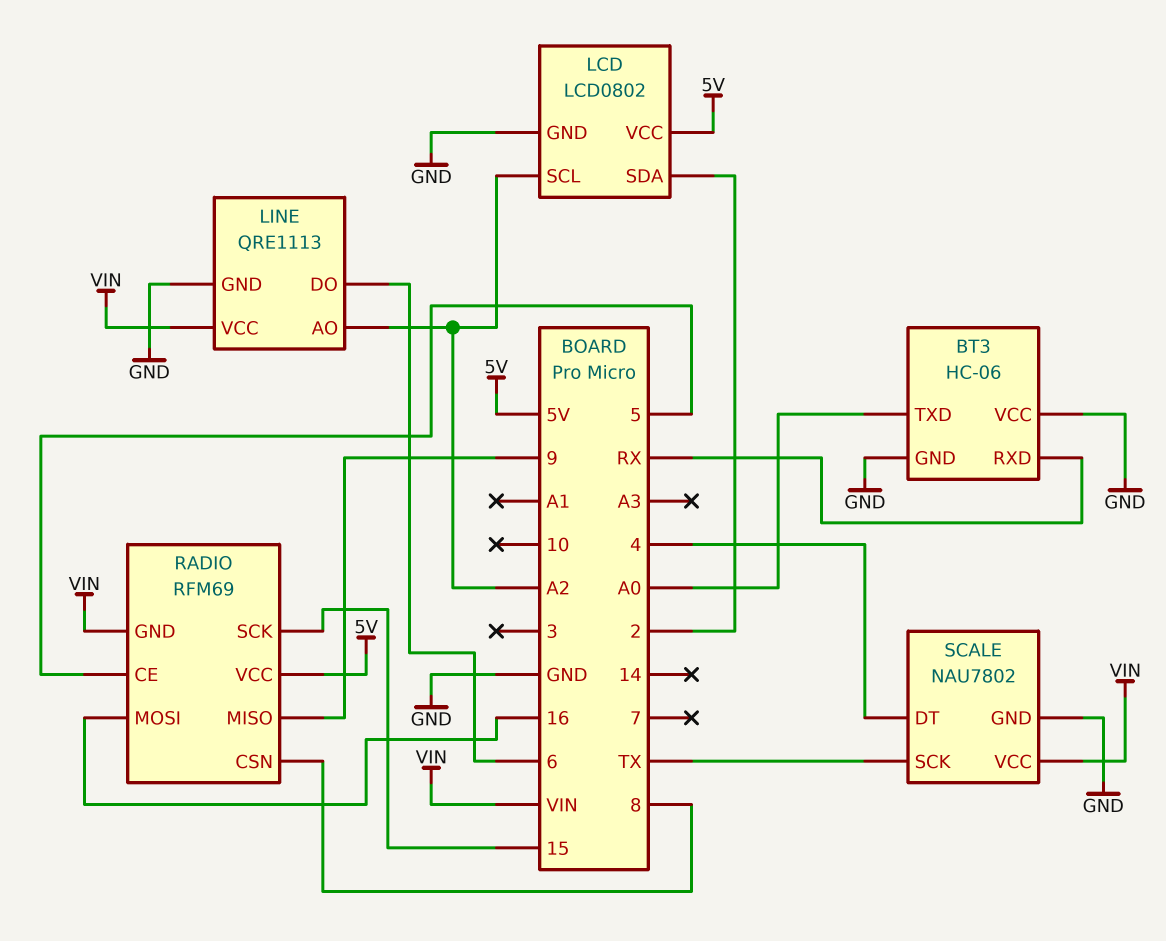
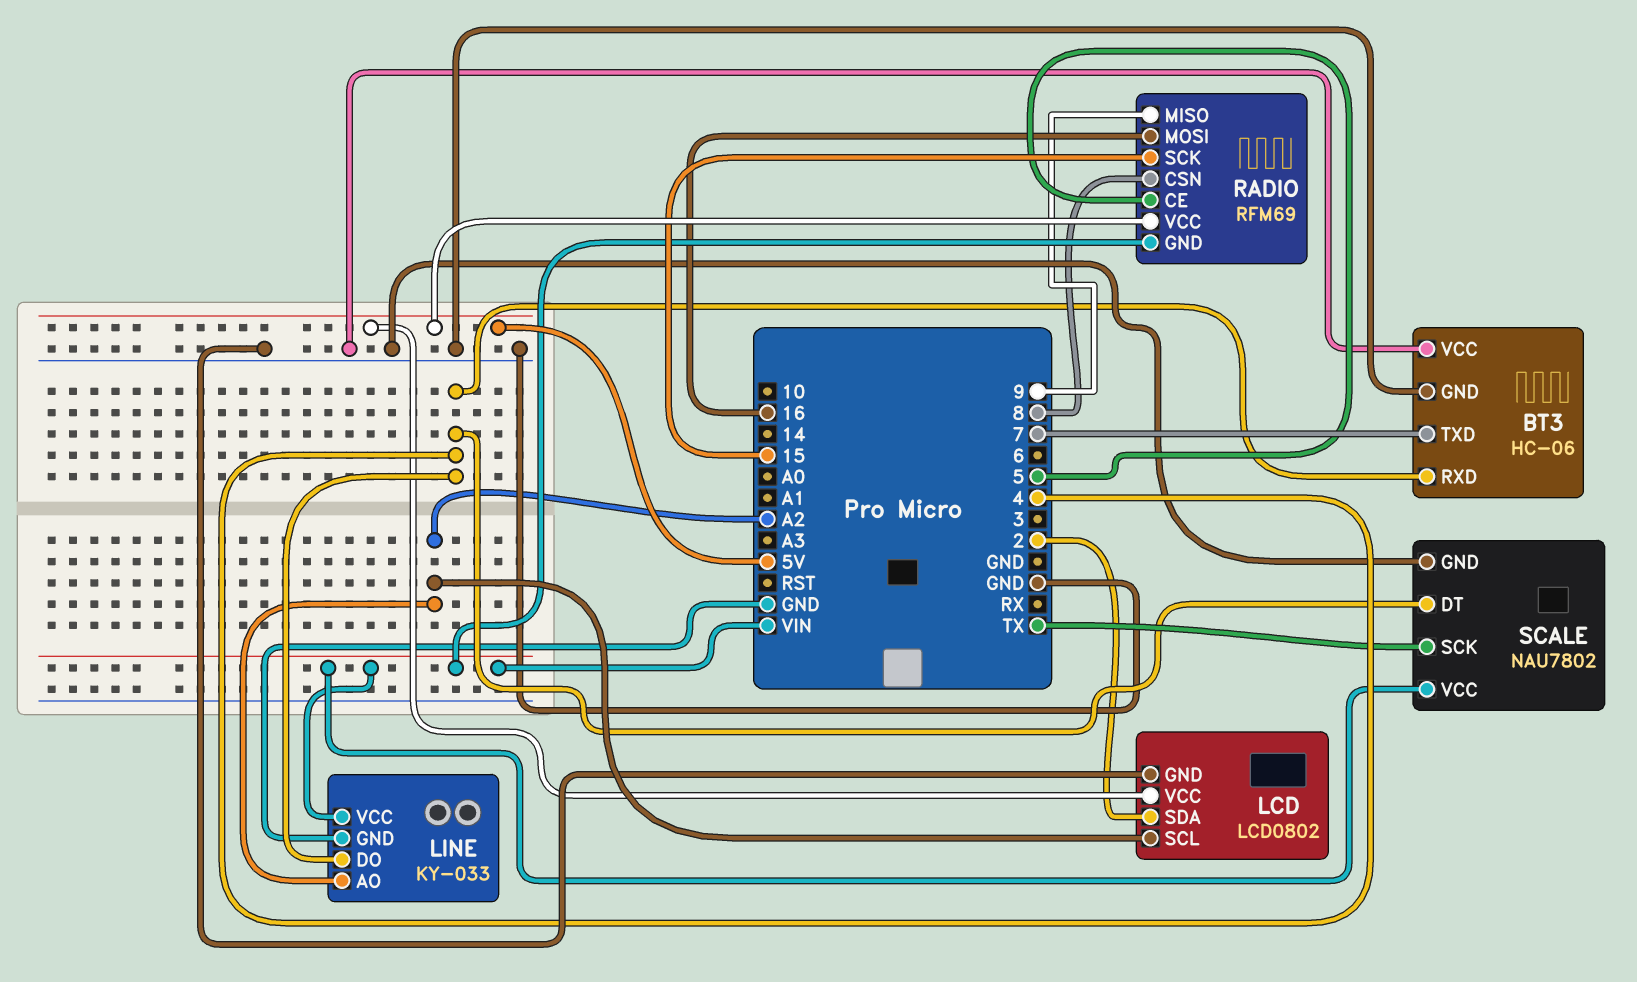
BT3 pin RXD: RX -> 4
BT3 pin TXD: A0 -> 7
LINE: QRE1113 -> KY-033
LINE pin DO: 6 -> 4

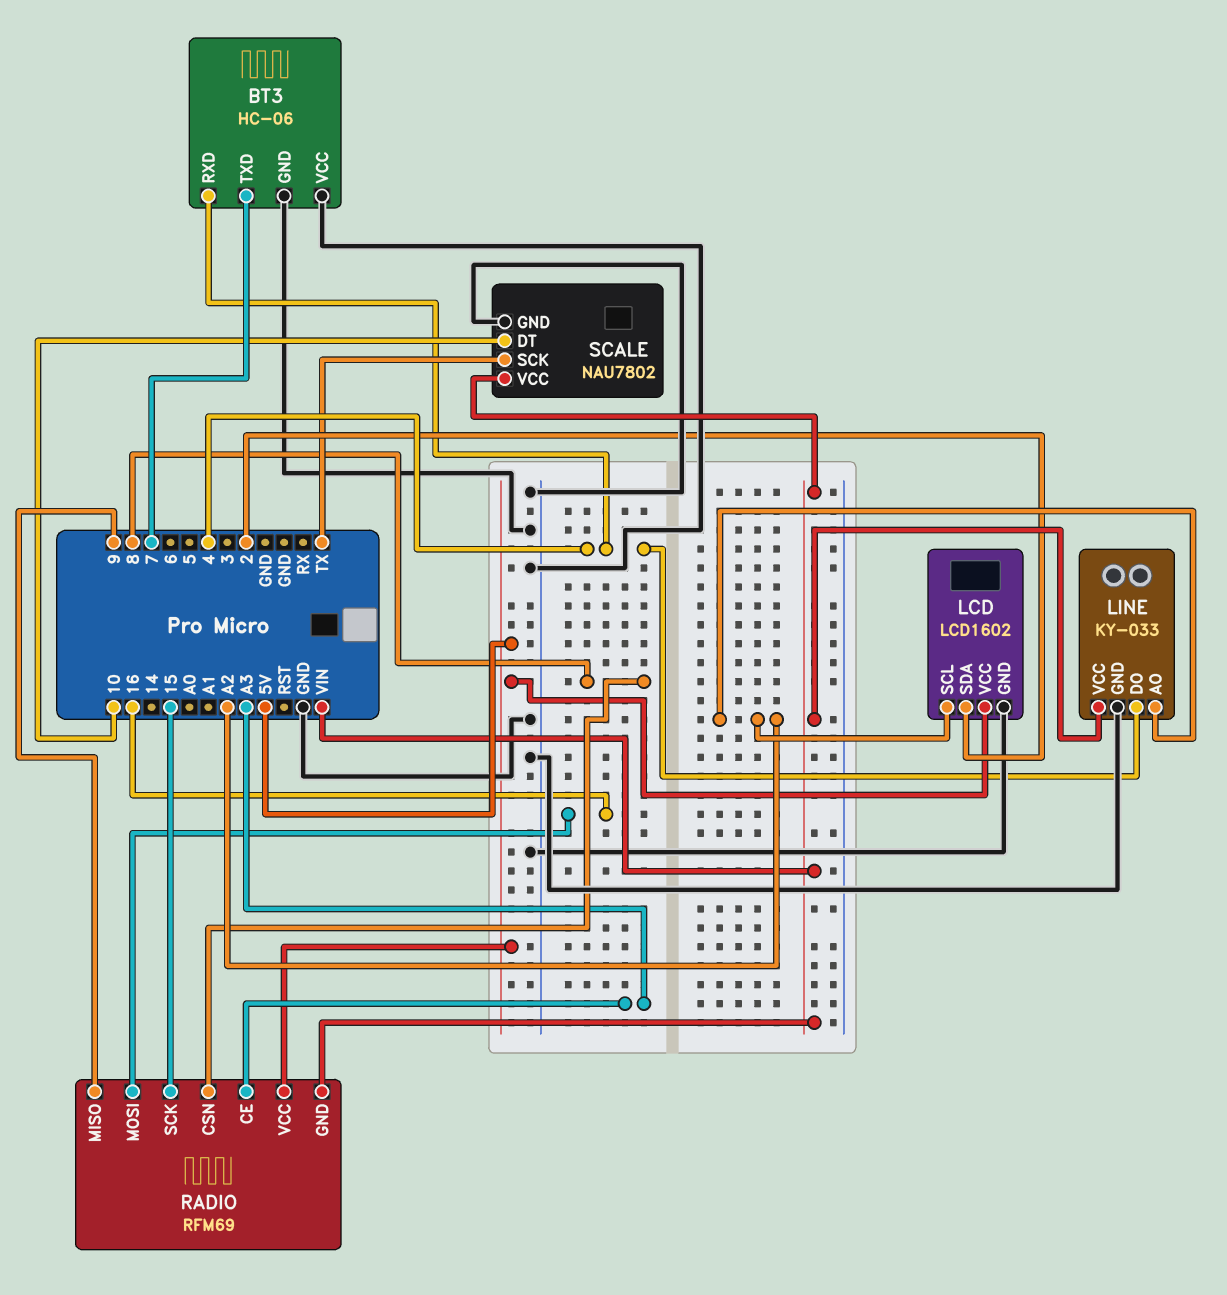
LCD: LCD0802 -> LCD1602
RADIO pin CE: 5 -> A3
SCALE pin DT: 4 -> 10

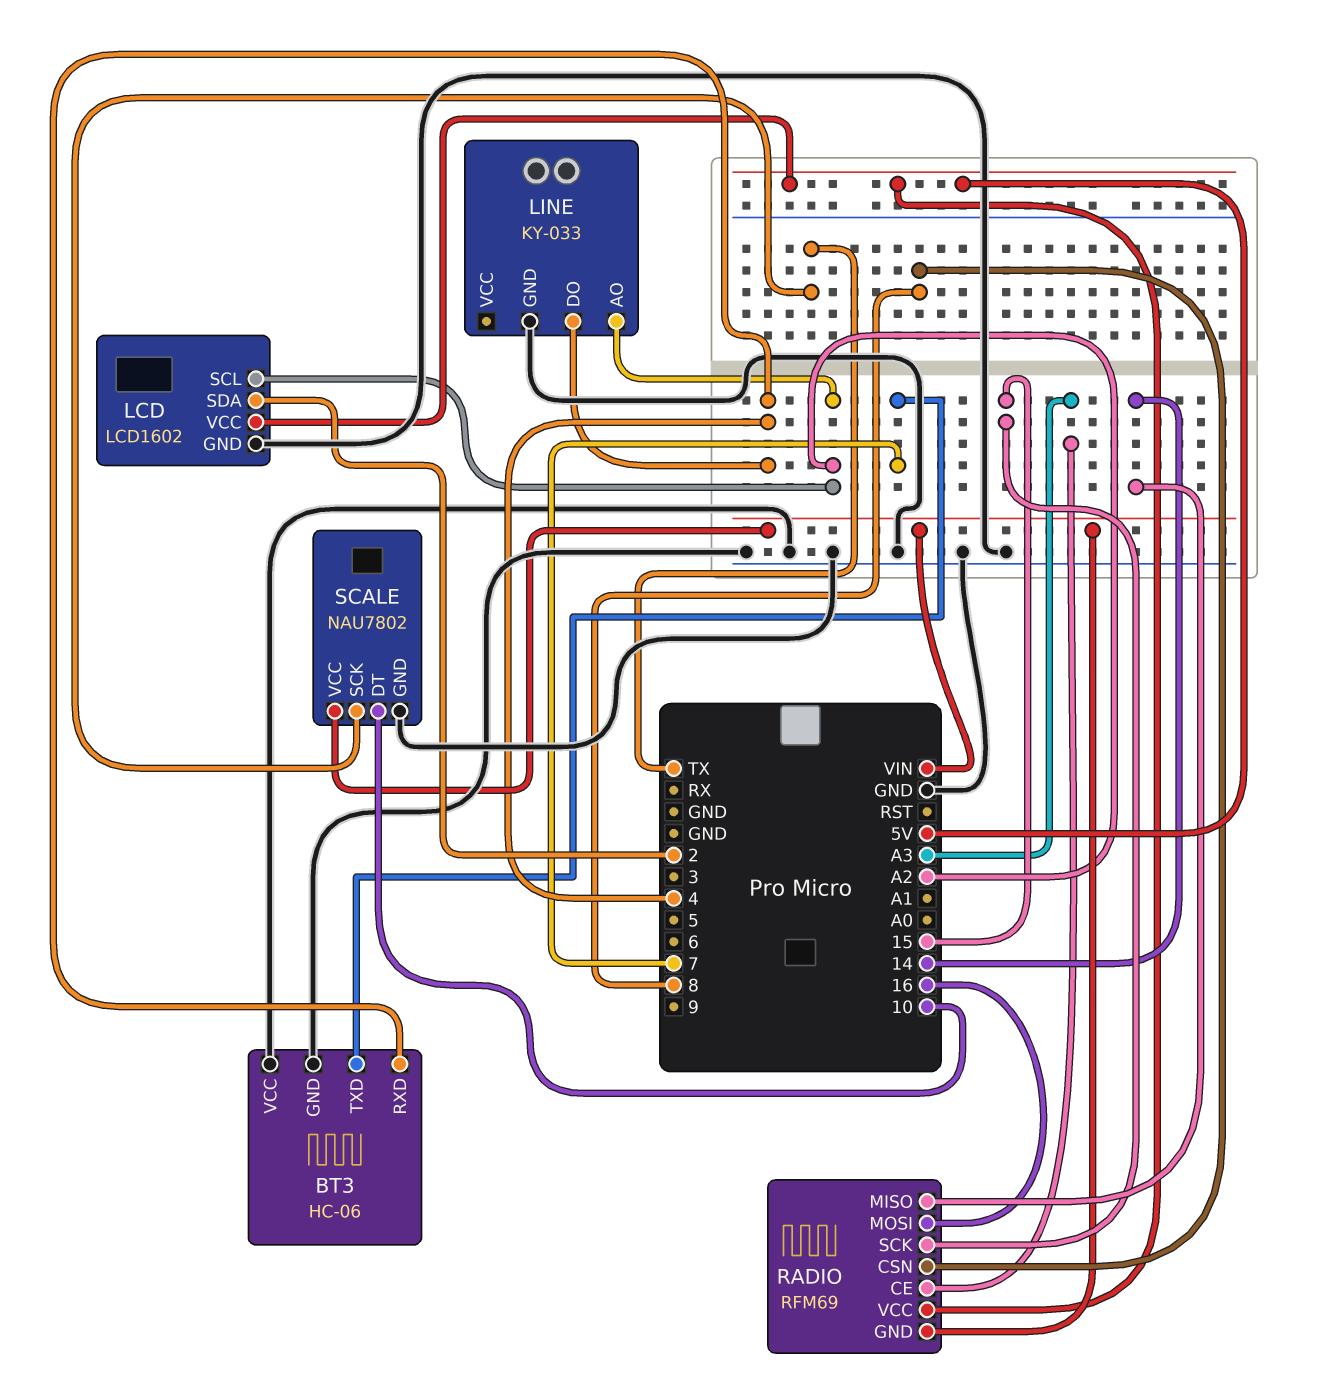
LINE pin VCC: VIN -> none
RADIO pin MISO: 9 -> 14

